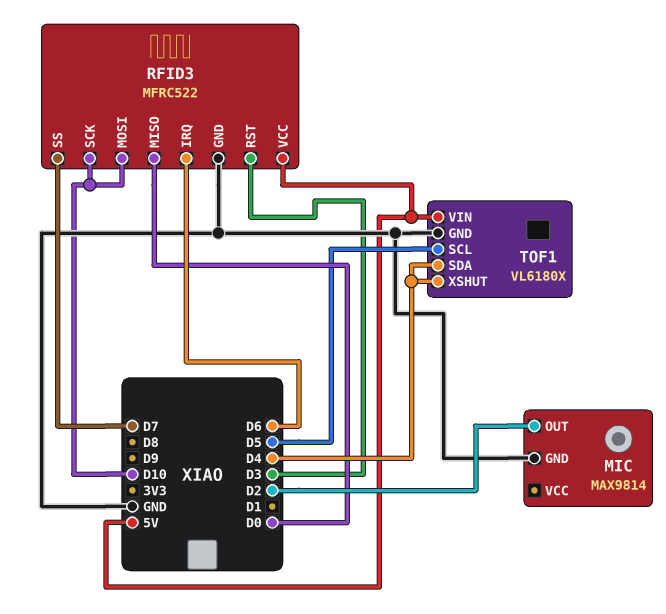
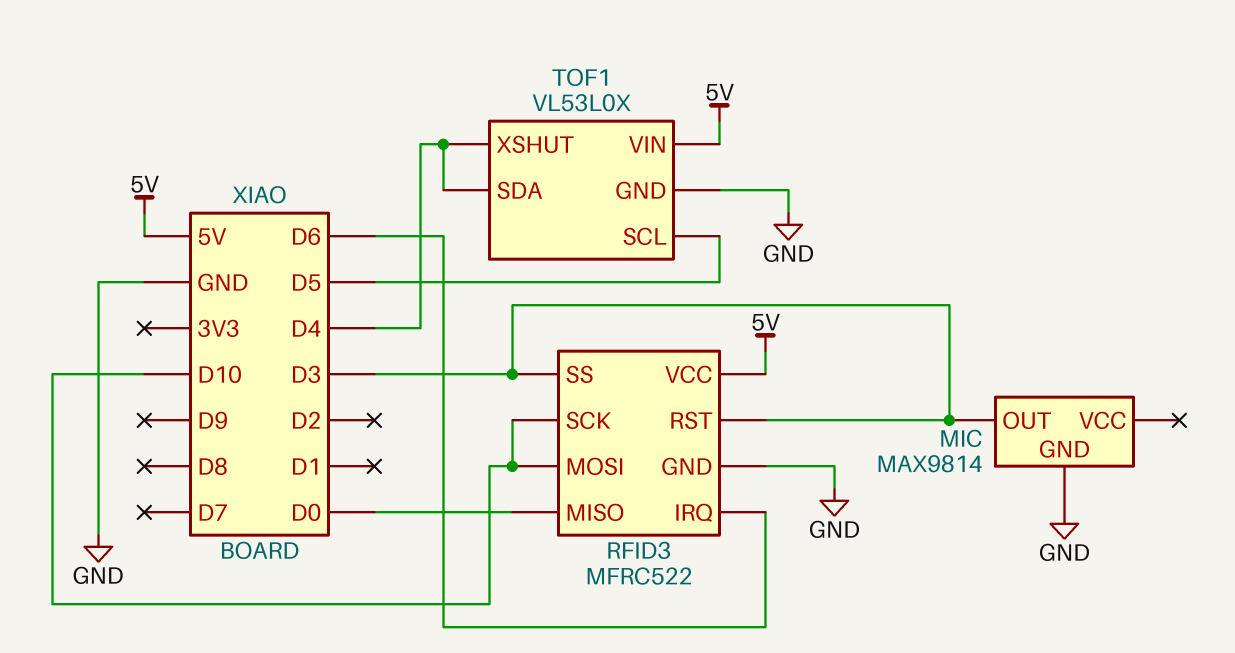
MIC pin OUT: D2 -> D3
RFID3 pin SS: D7 -> D3
TOF1: VL6180X -> VL53L0X

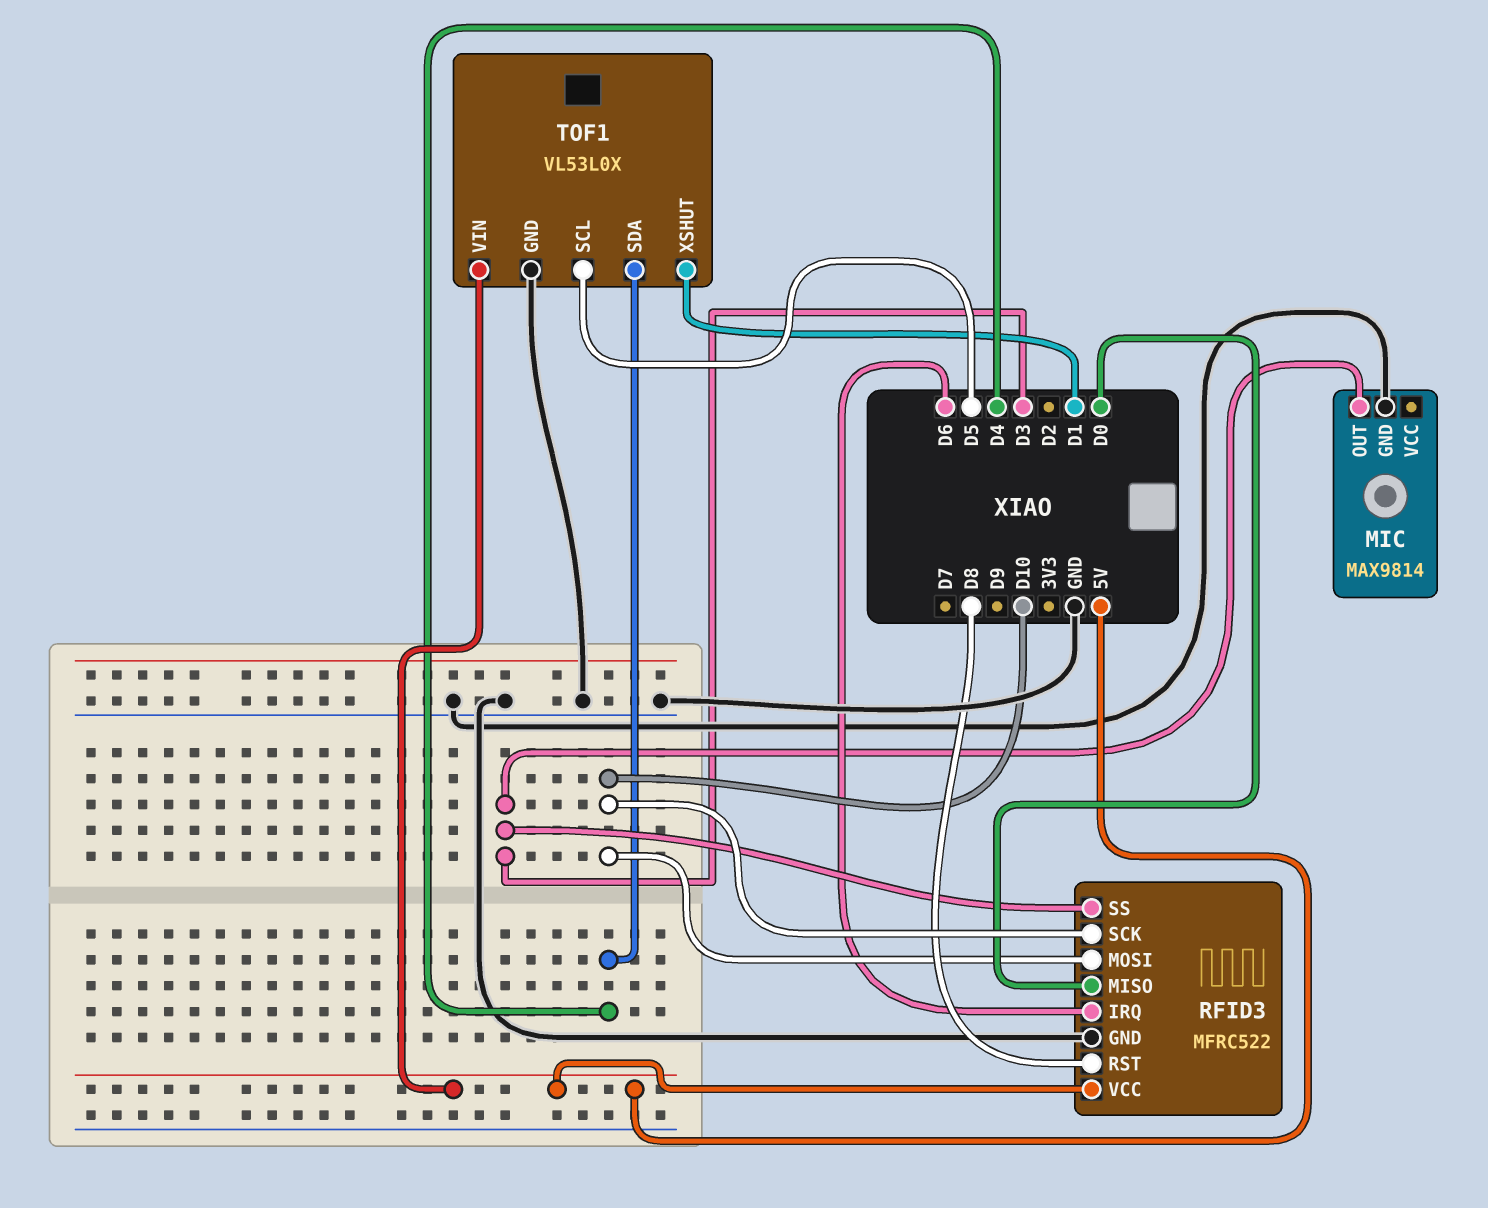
RFID3 pin RST: D3 -> D8
TOF1 pin XSHUT: D4 -> D1

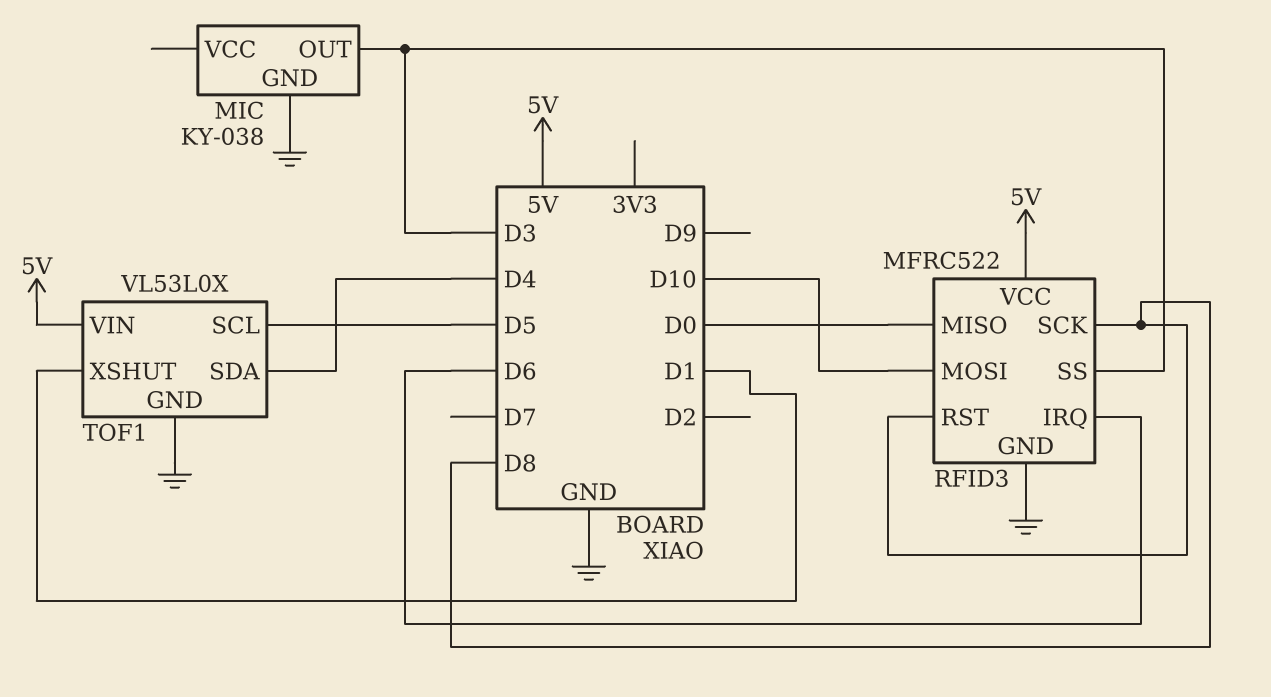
MIC: MAX9814 -> KY-038
RFID3 pin SCK: D10 -> D8

